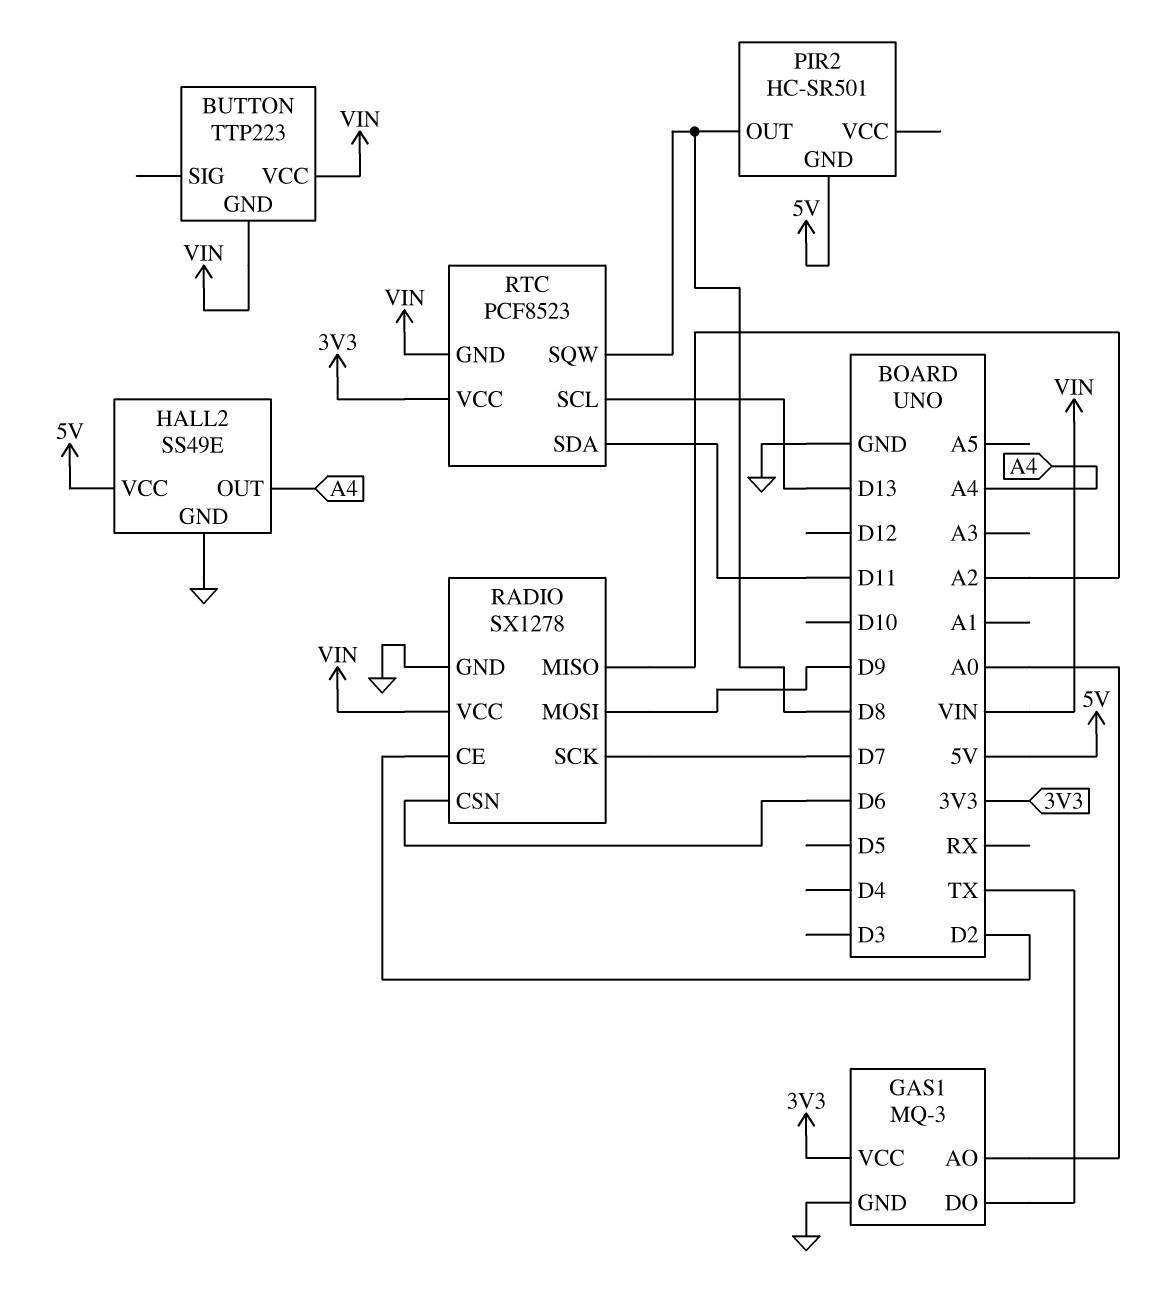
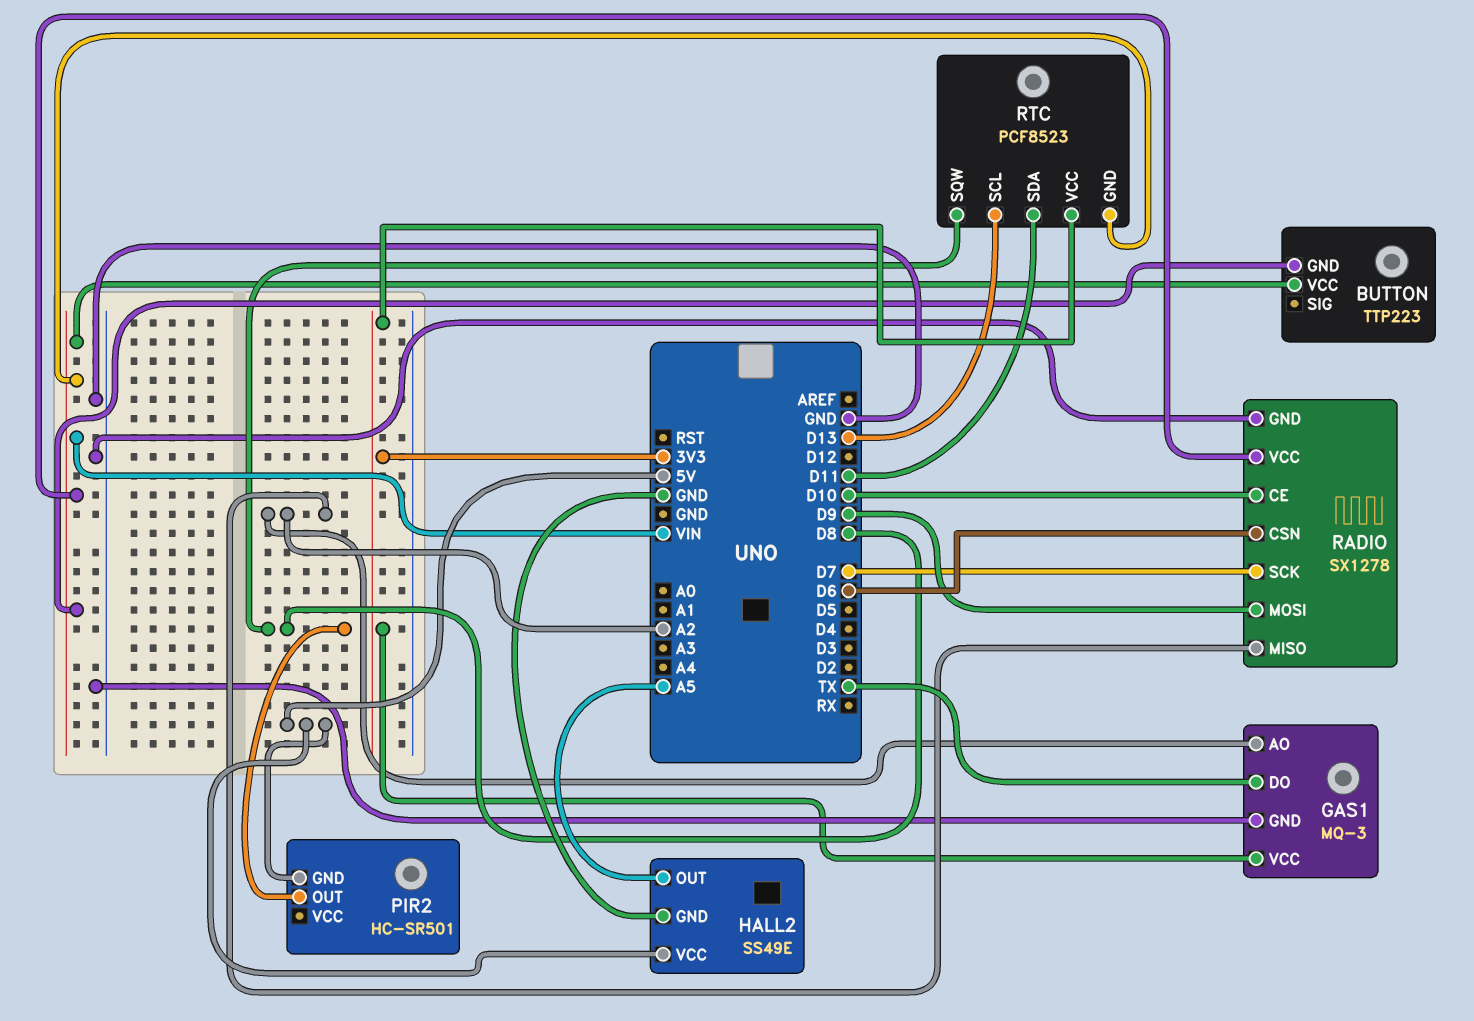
GAS1 pin AO: A0 -> A2
HALL2 pin OUT: A4 -> A5
RADIO pin CE: D2 -> D10

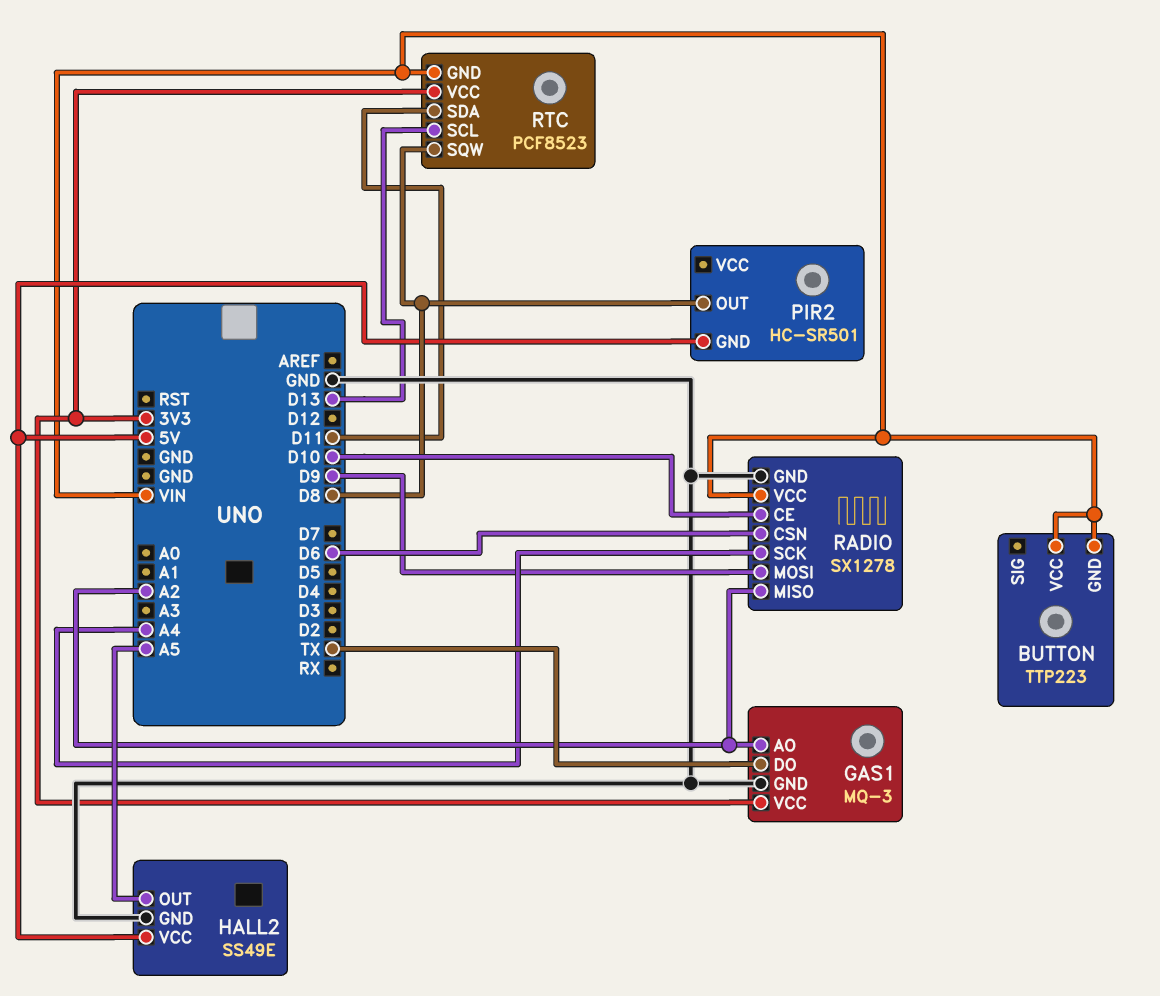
RADIO pin SCK: D7 -> A4

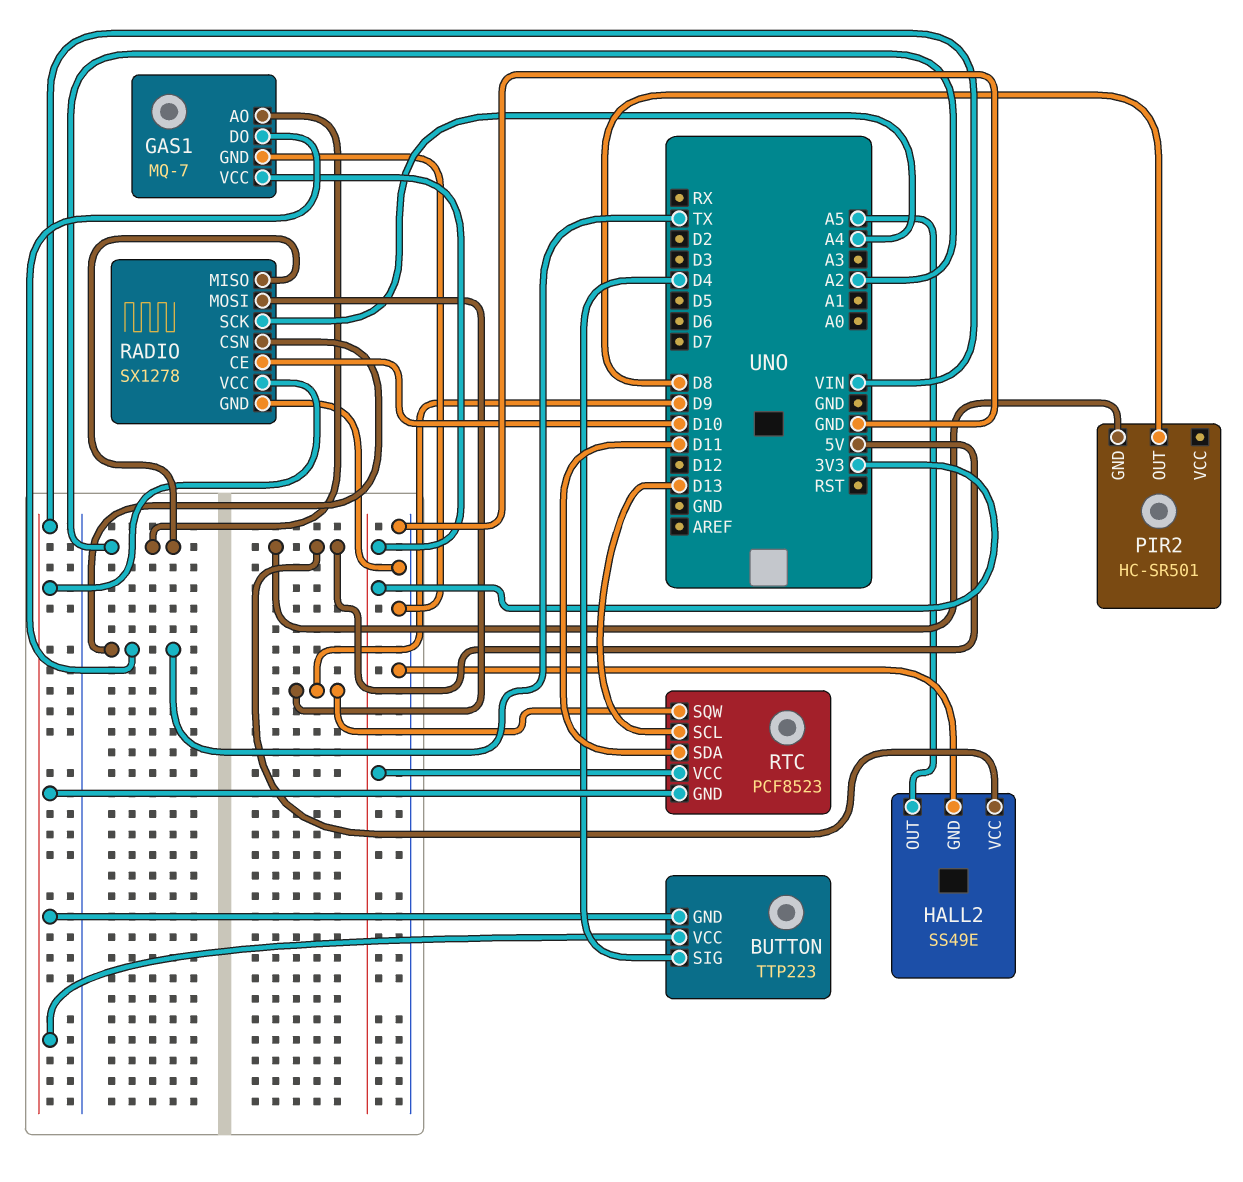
BUTTON pin SIG: none -> D4
GAS1: MQ-3 -> MQ-7
RADIO pin CSN: D6 -> TX
RTC pin SQW: D8 -> D9

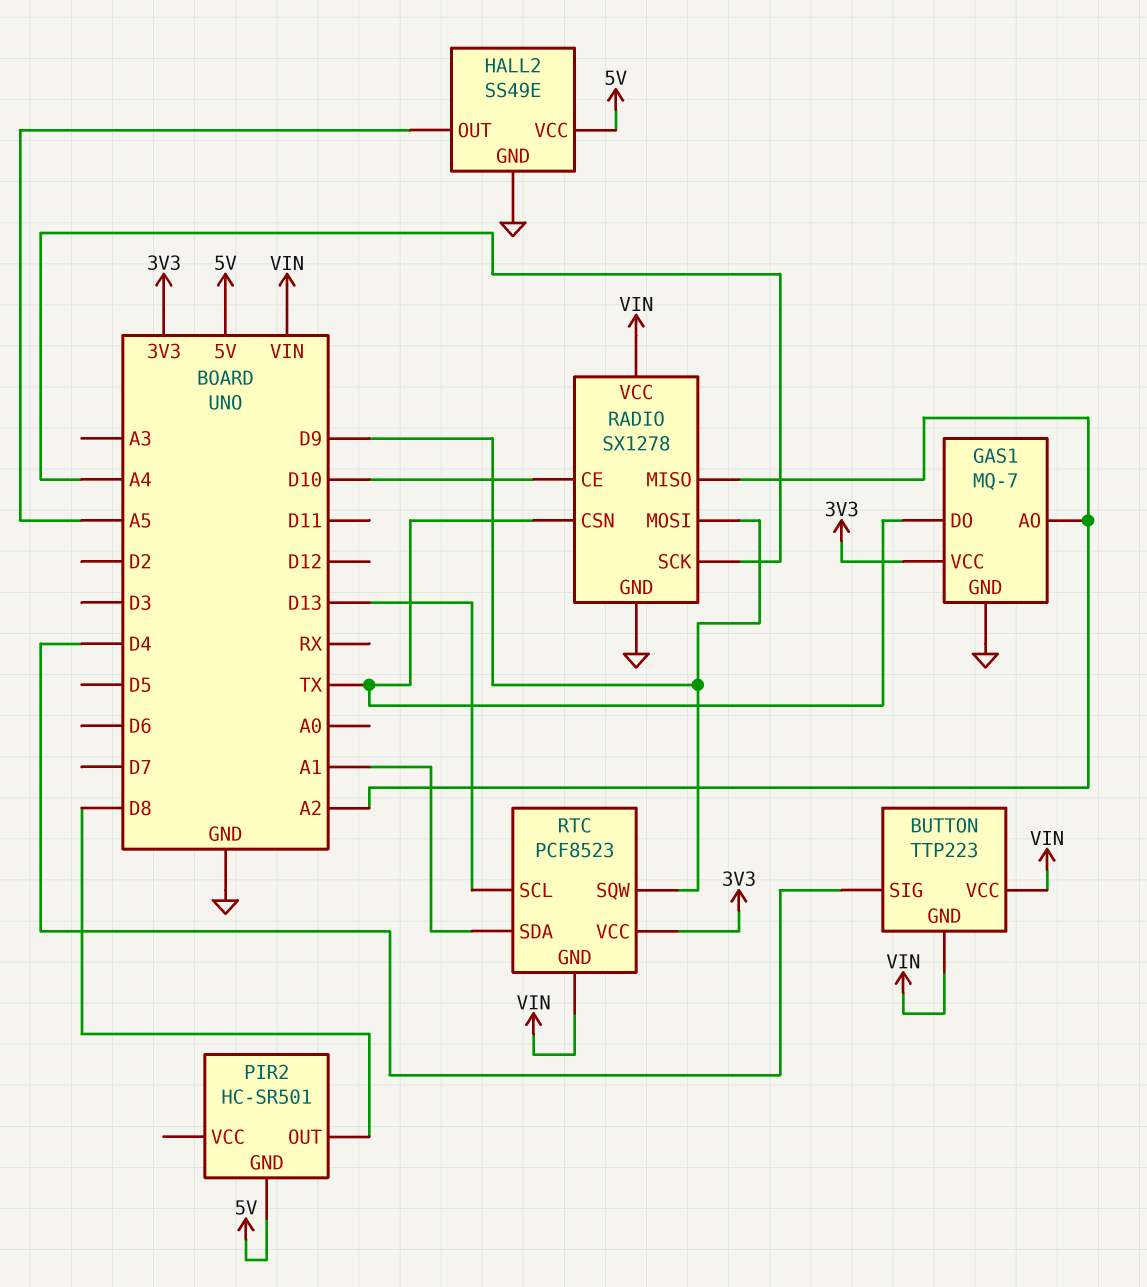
RTC pin SDA: D11 -> A1

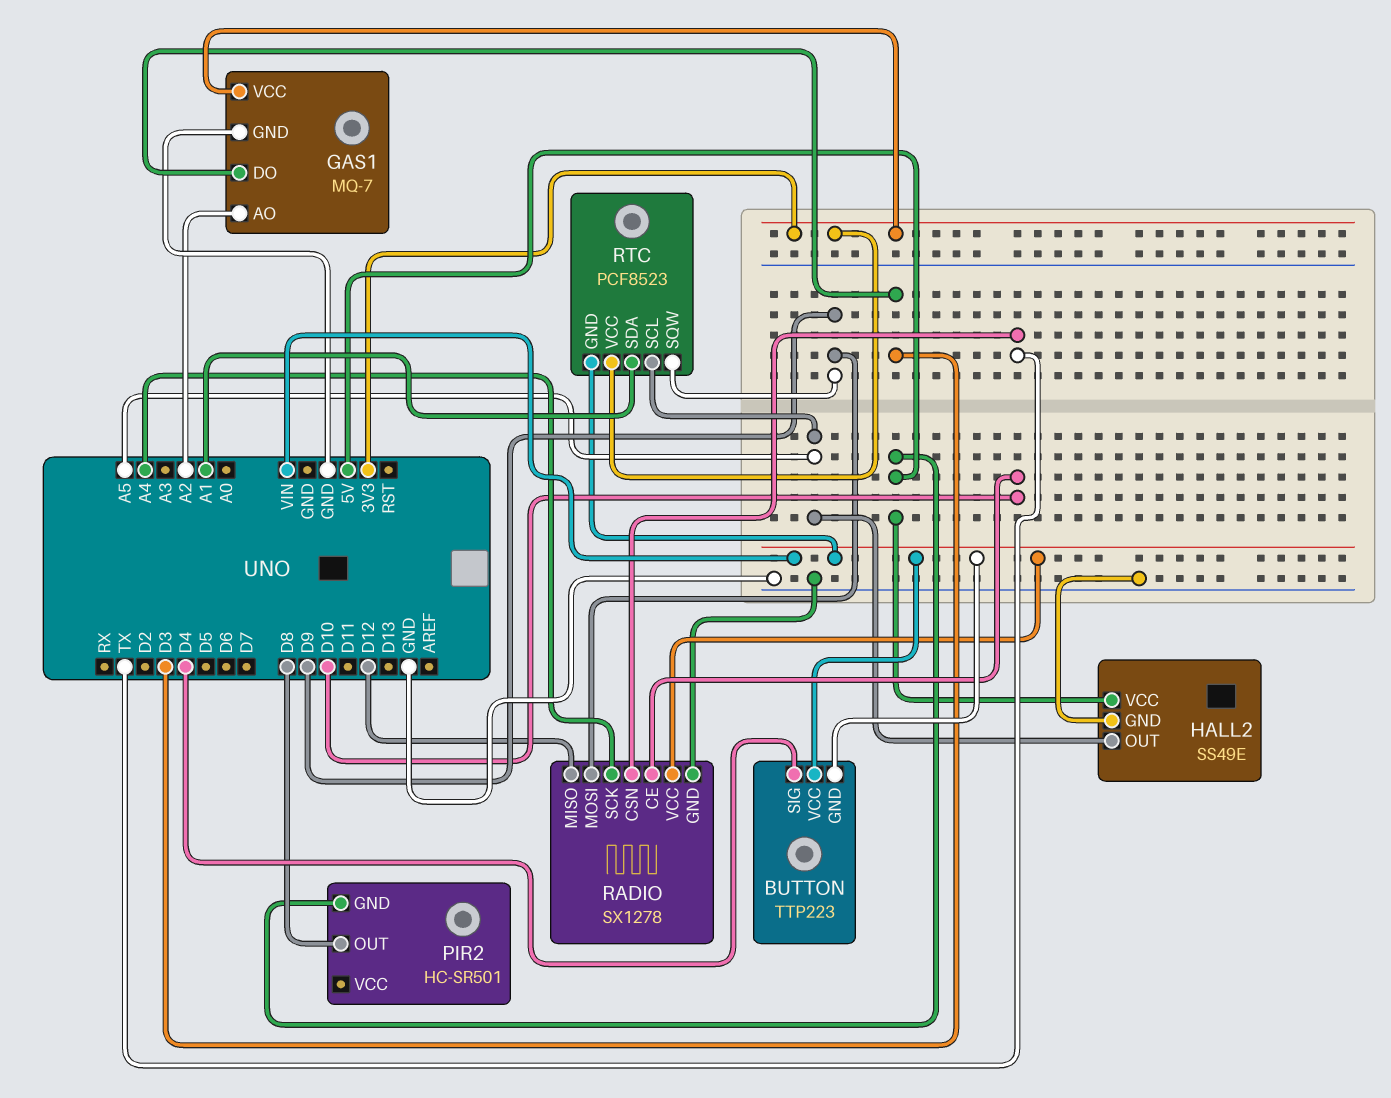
GAS1 pin DO: TX -> D3
RADIO pin MISO: A2 -> D12
RTC pin SCL: D13 -> A5

